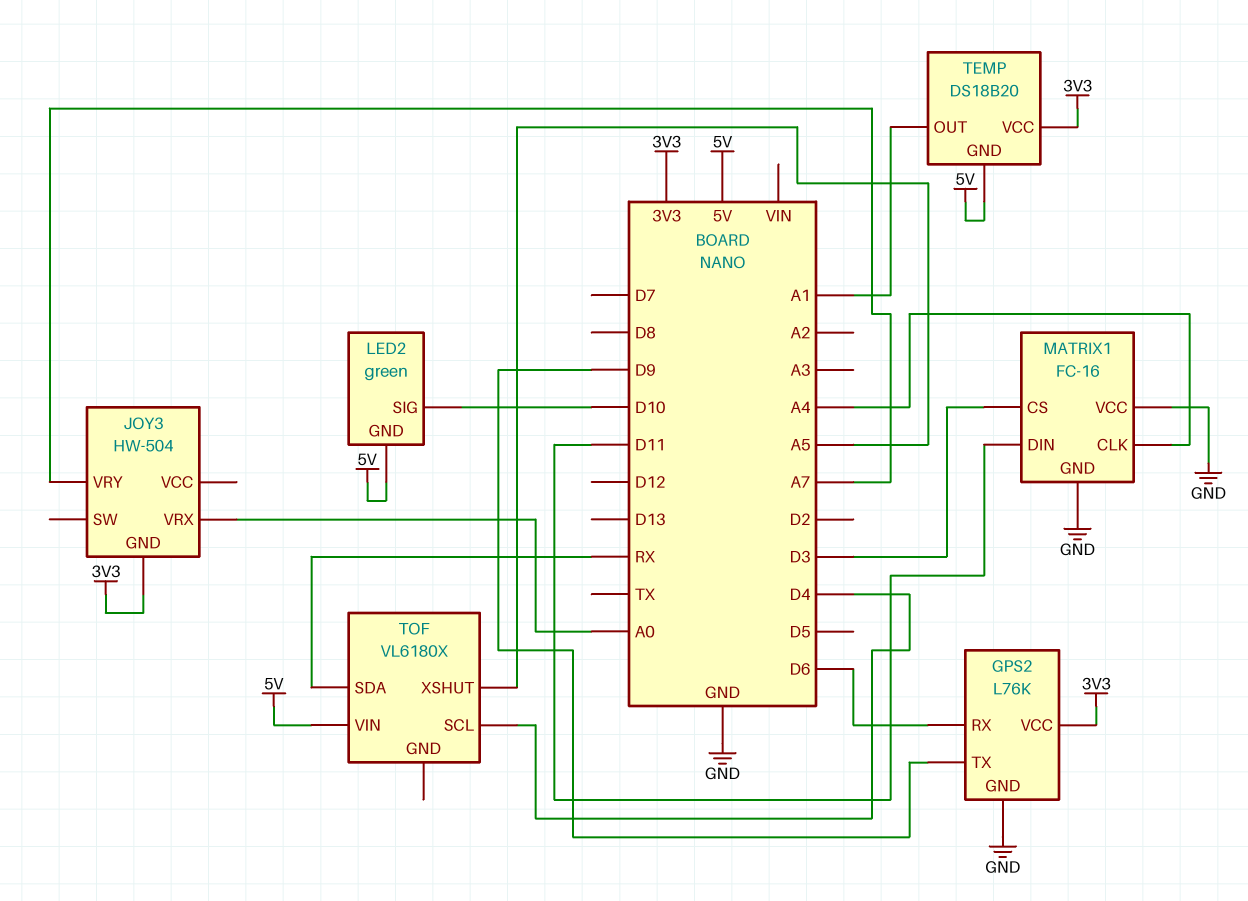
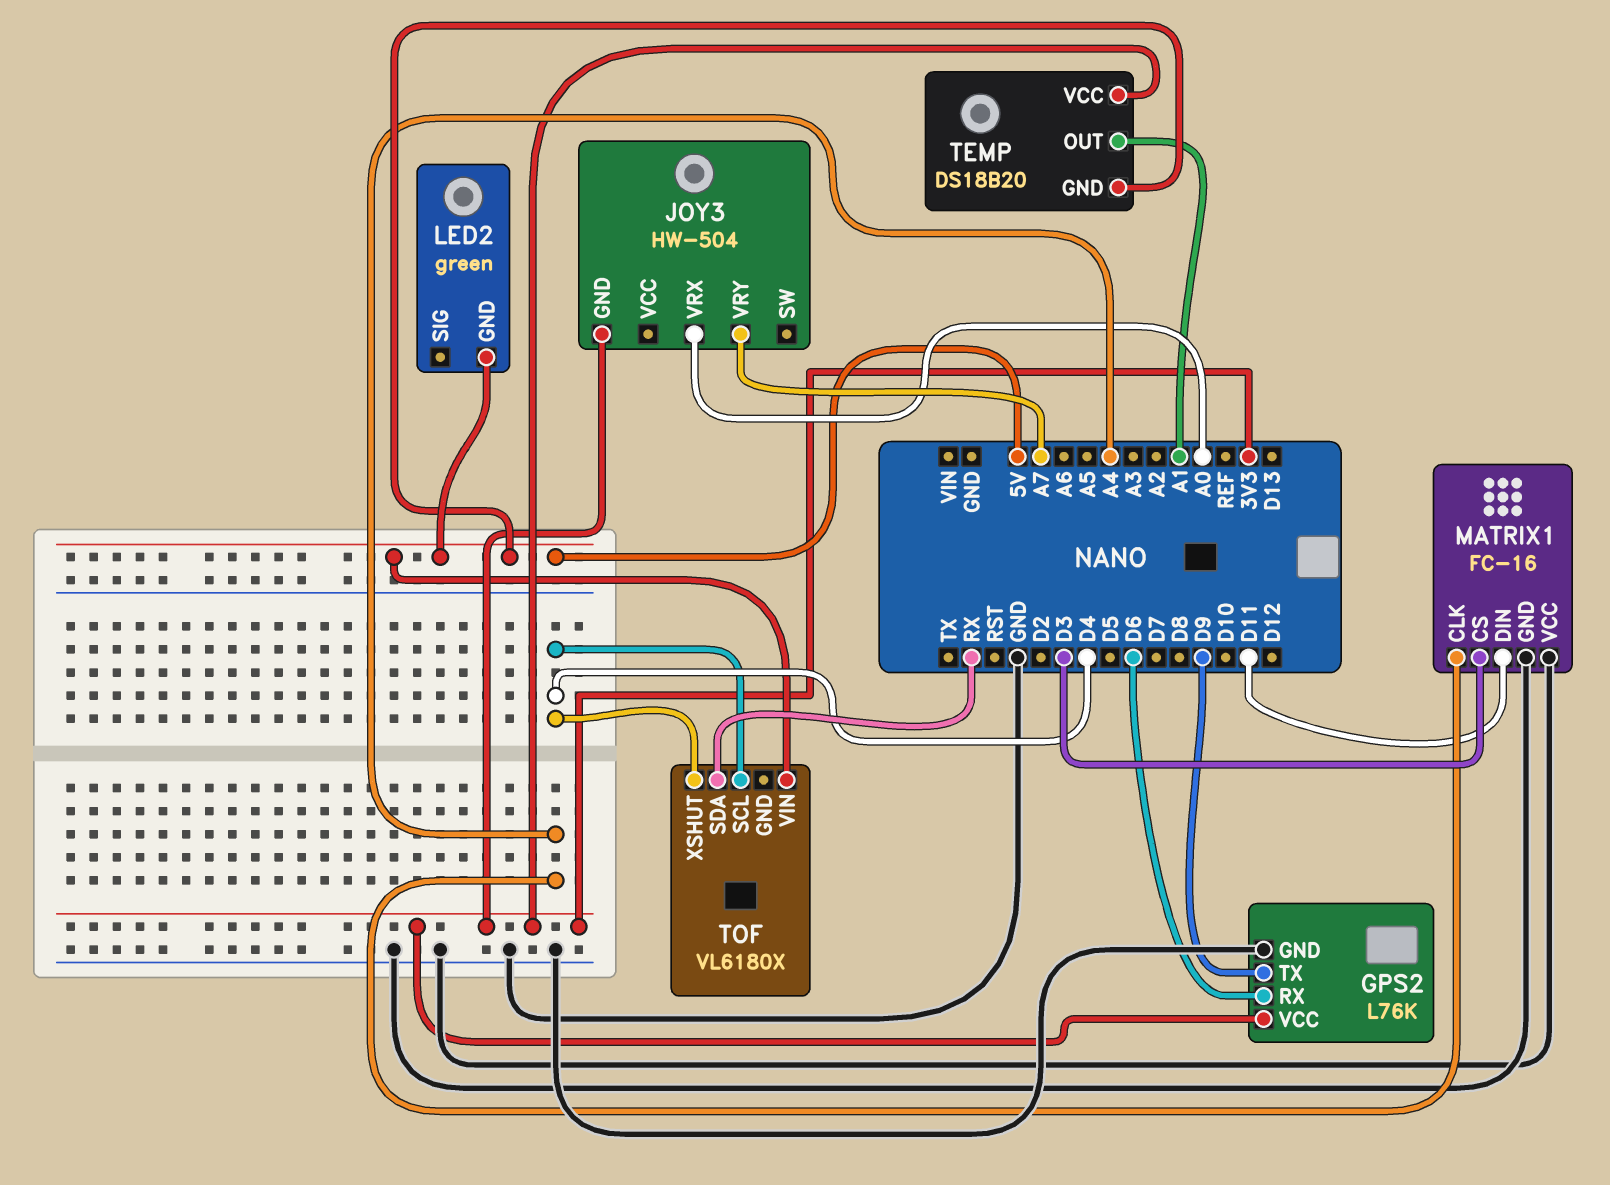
LED2 pin SIG: D10 -> none
TOF pin XSHUT: A5 -> D4

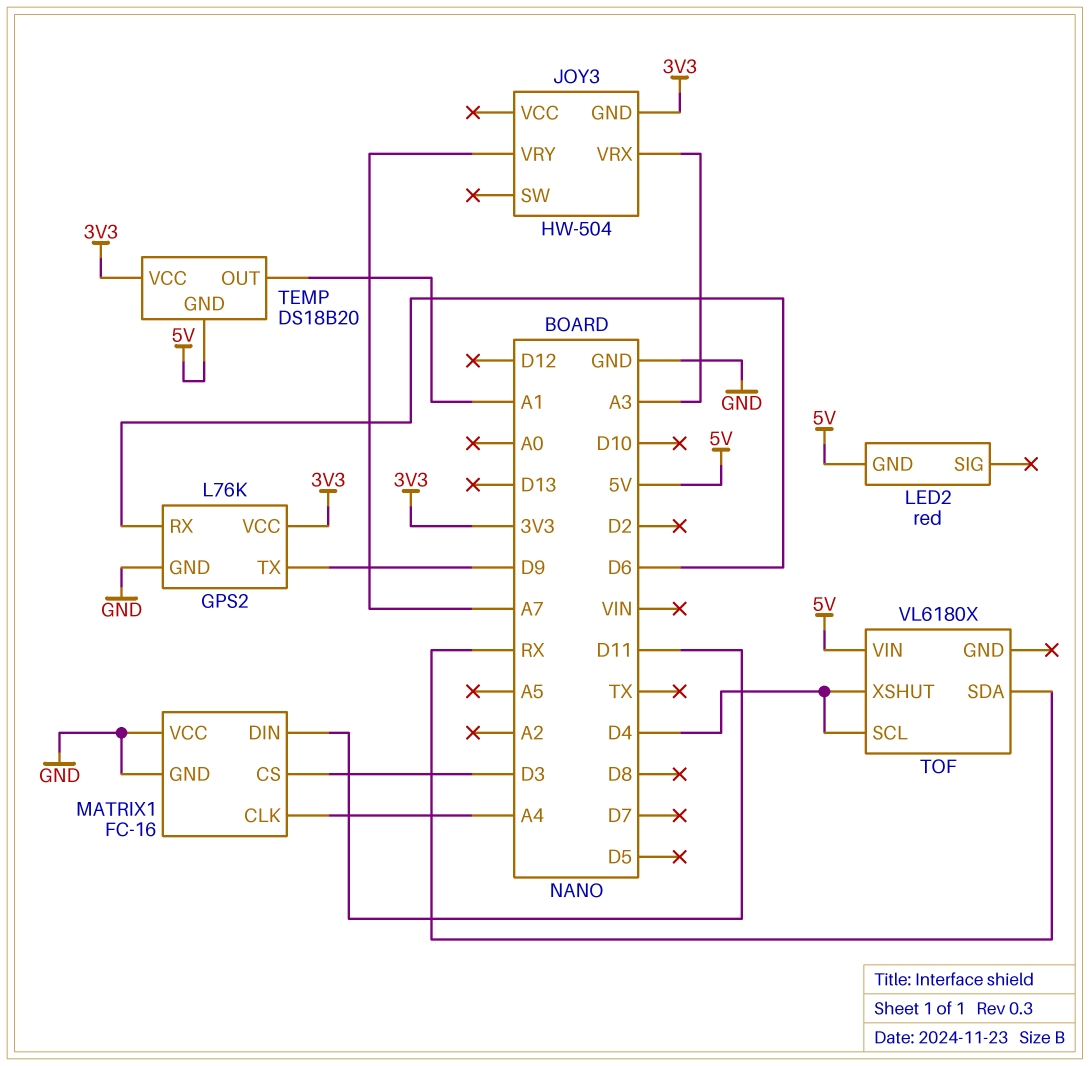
JOY3 pin VRX: A0 -> A3
LED2: green -> red

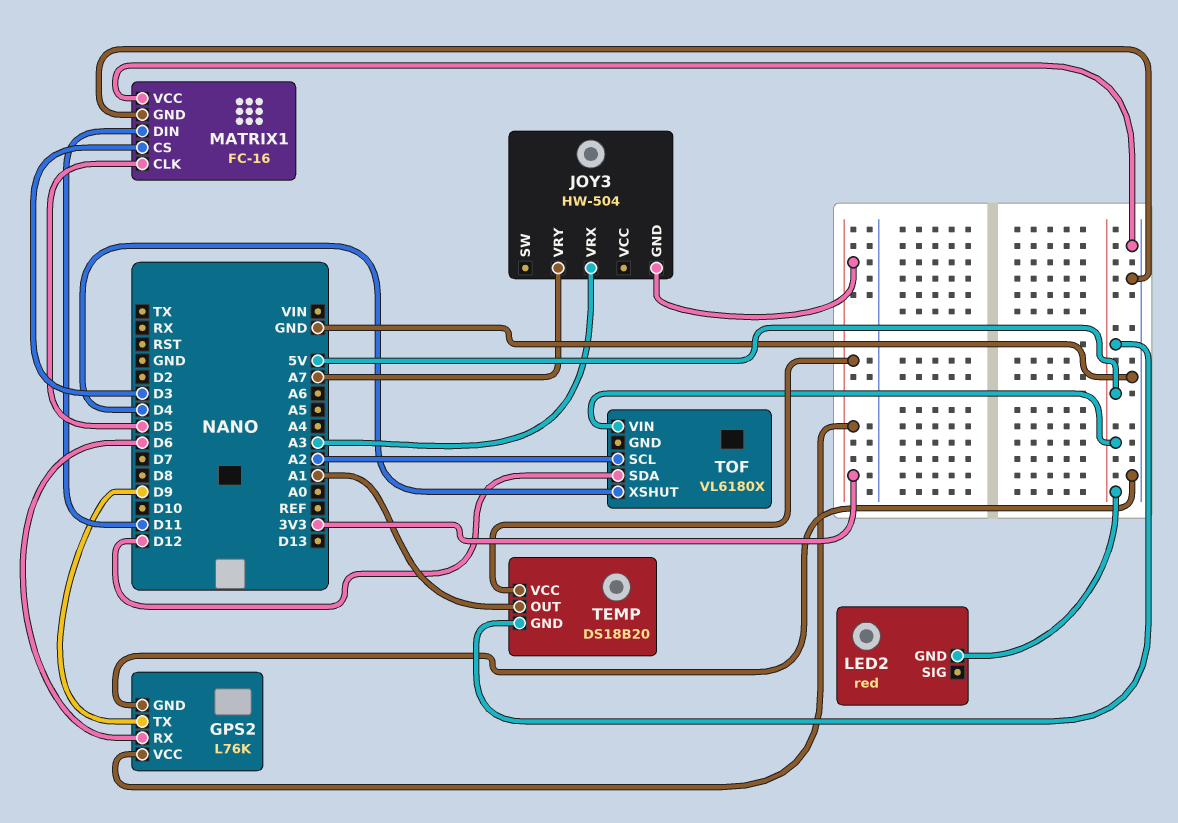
MATRIX1 pin CLK: A4 -> D5
TOF pin SCL: D4 -> A2
TOF pin SDA: RX -> D12

